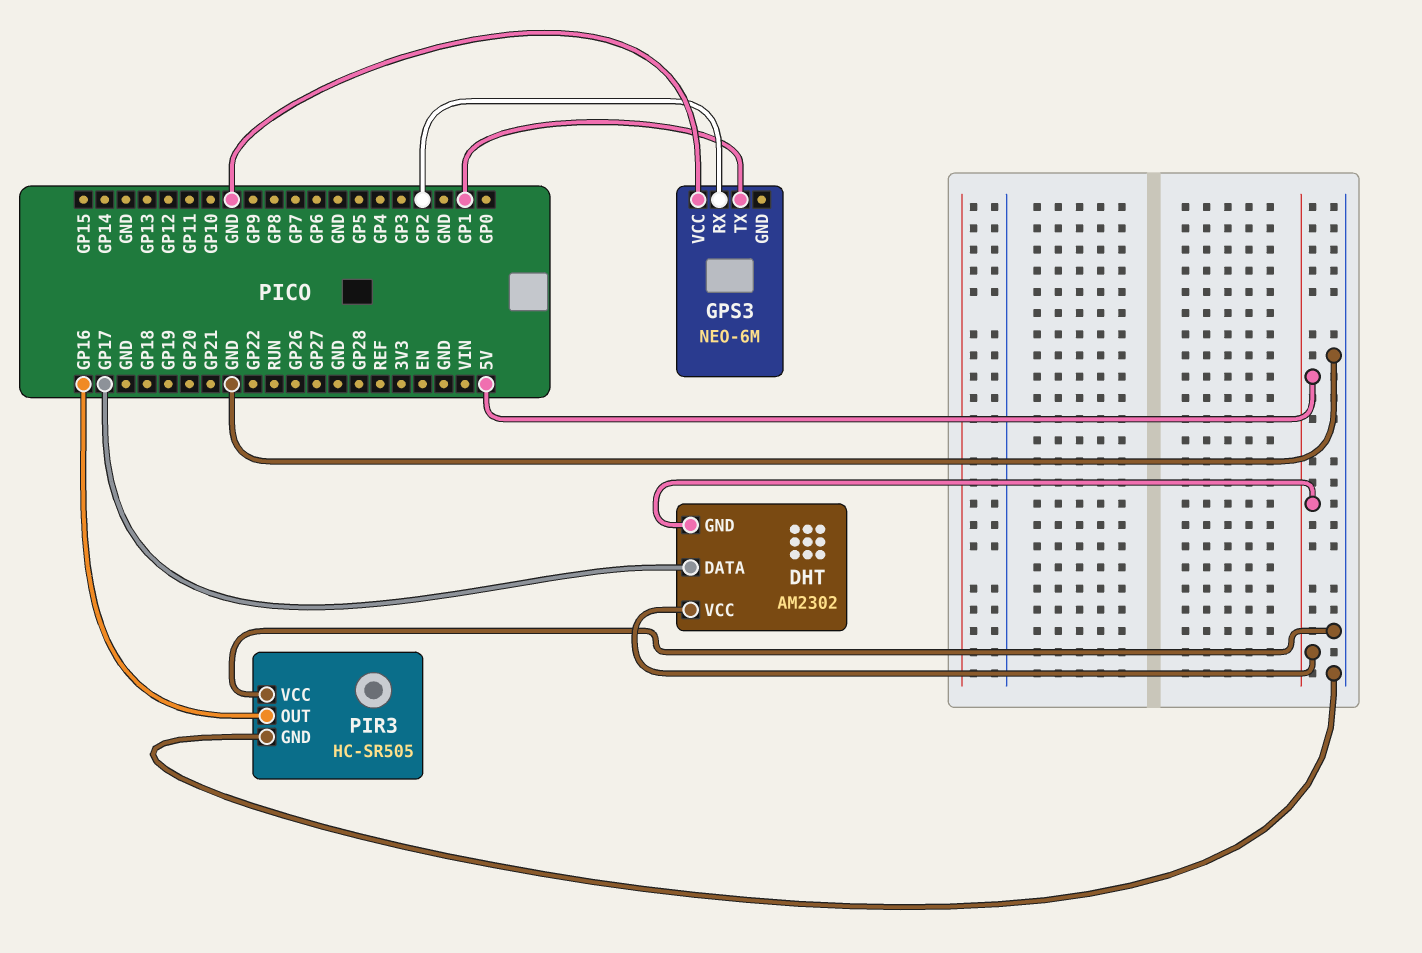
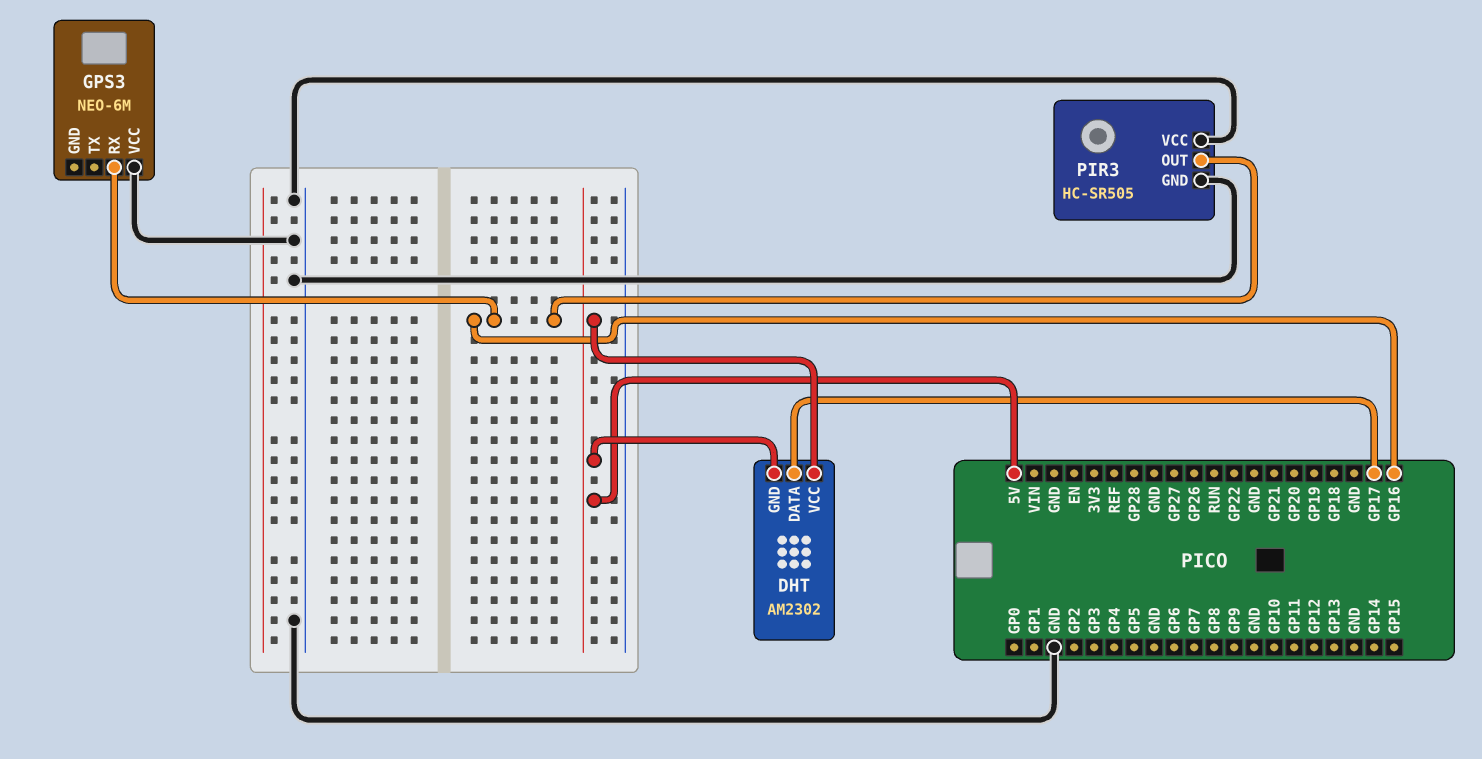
GPS3 pin RX: GP2 -> GP16
GPS3 pin TX: GP1 -> none

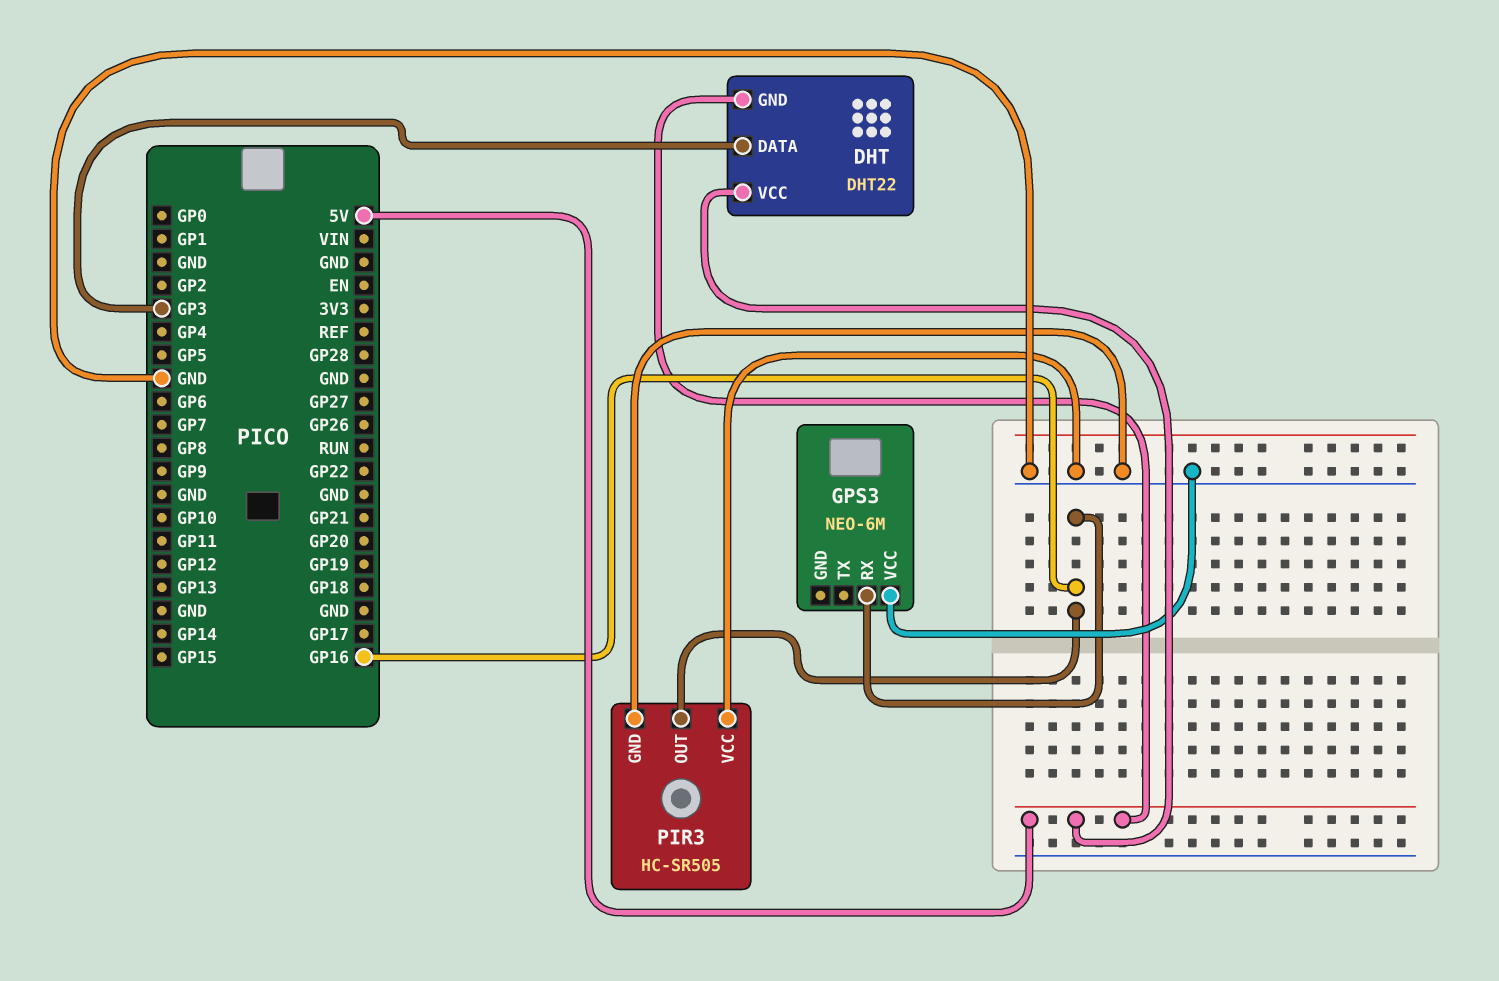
DHT: AM2302 -> DHT22
DHT pin DATA: GP17 -> GP3

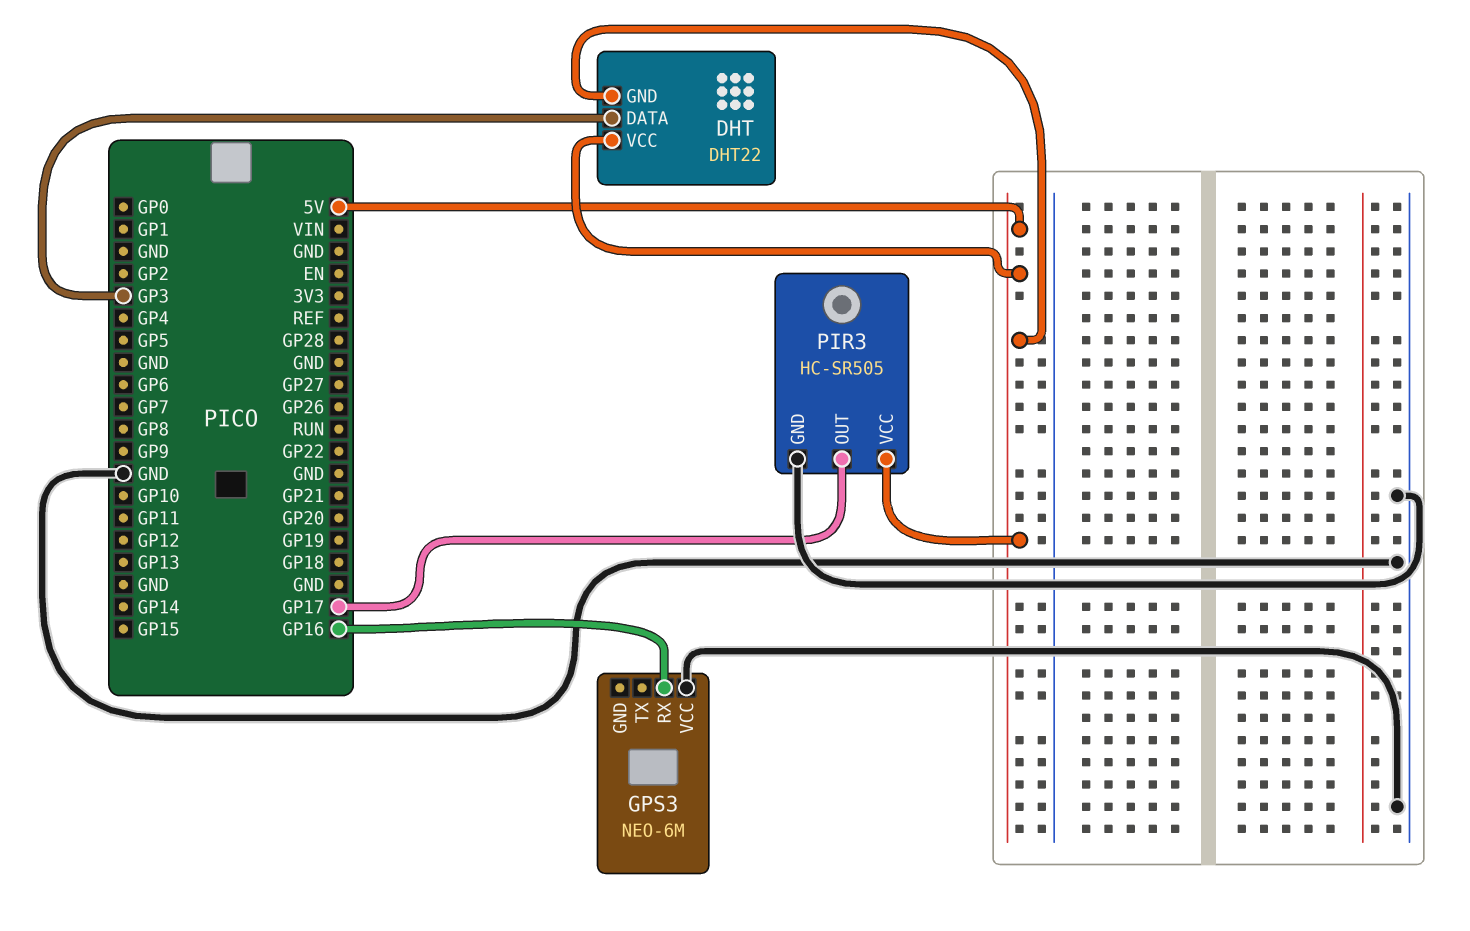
PIR3 pin OUT: GP16 -> GP17
PIR3 pin VCC: GND -> 5V

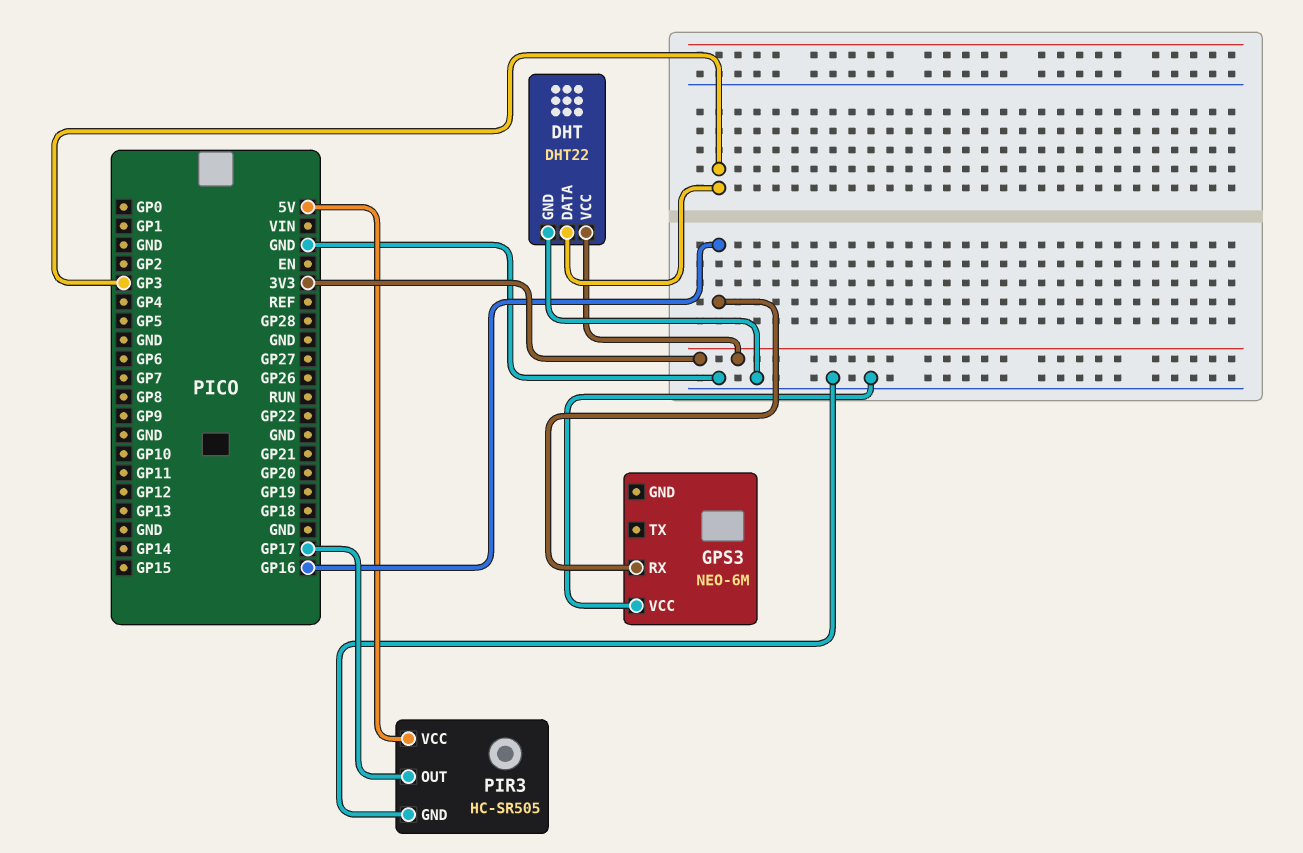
DHT pin GND: 5V -> GND
DHT pin VCC: 5V -> 3V3

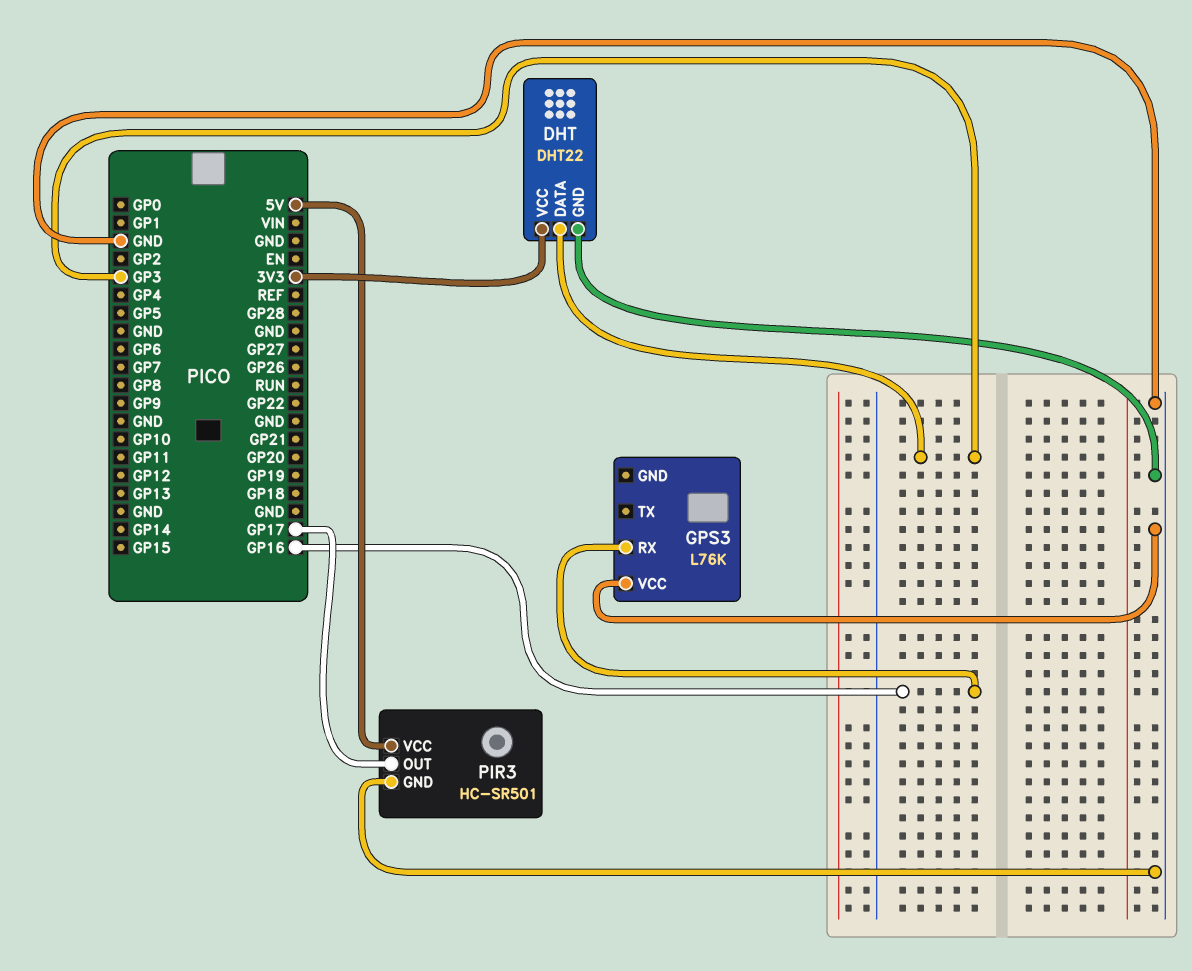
GPS3: NEO-6M -> L76K
PIR3: HC-SR505 -> HC-SR501

